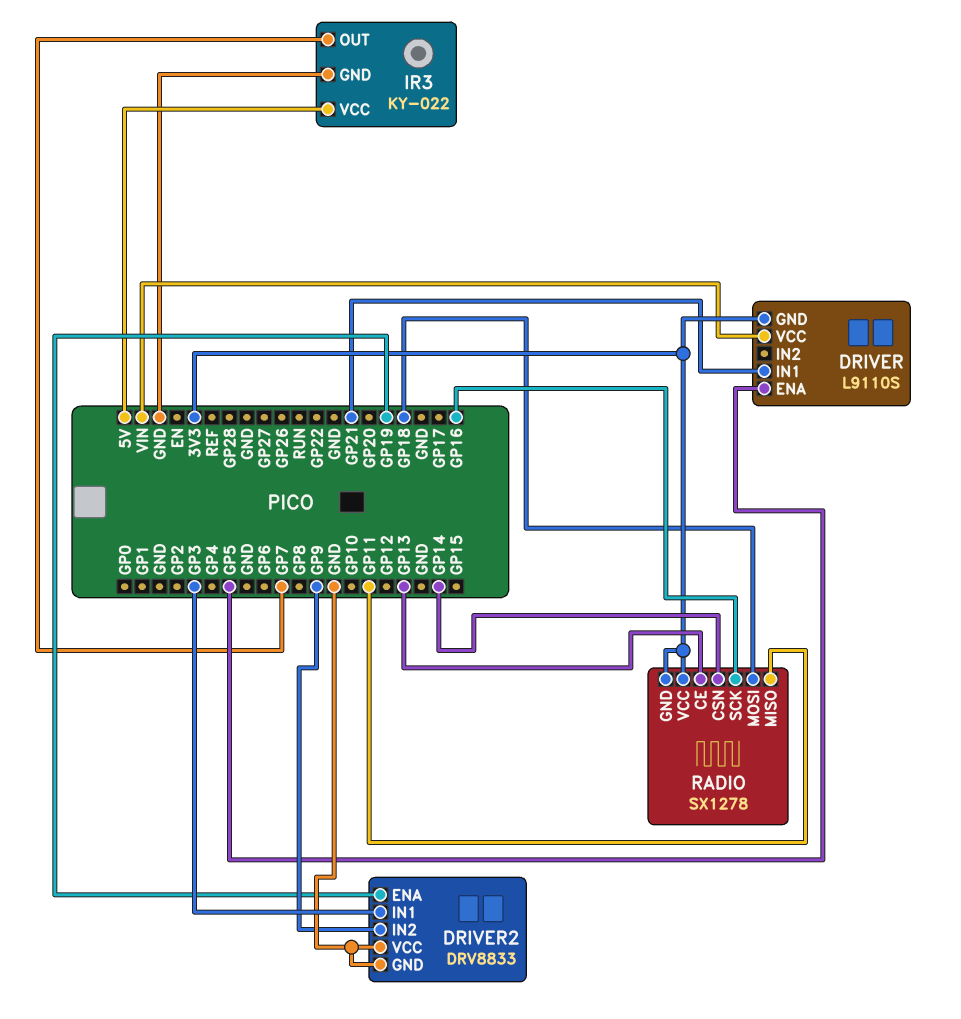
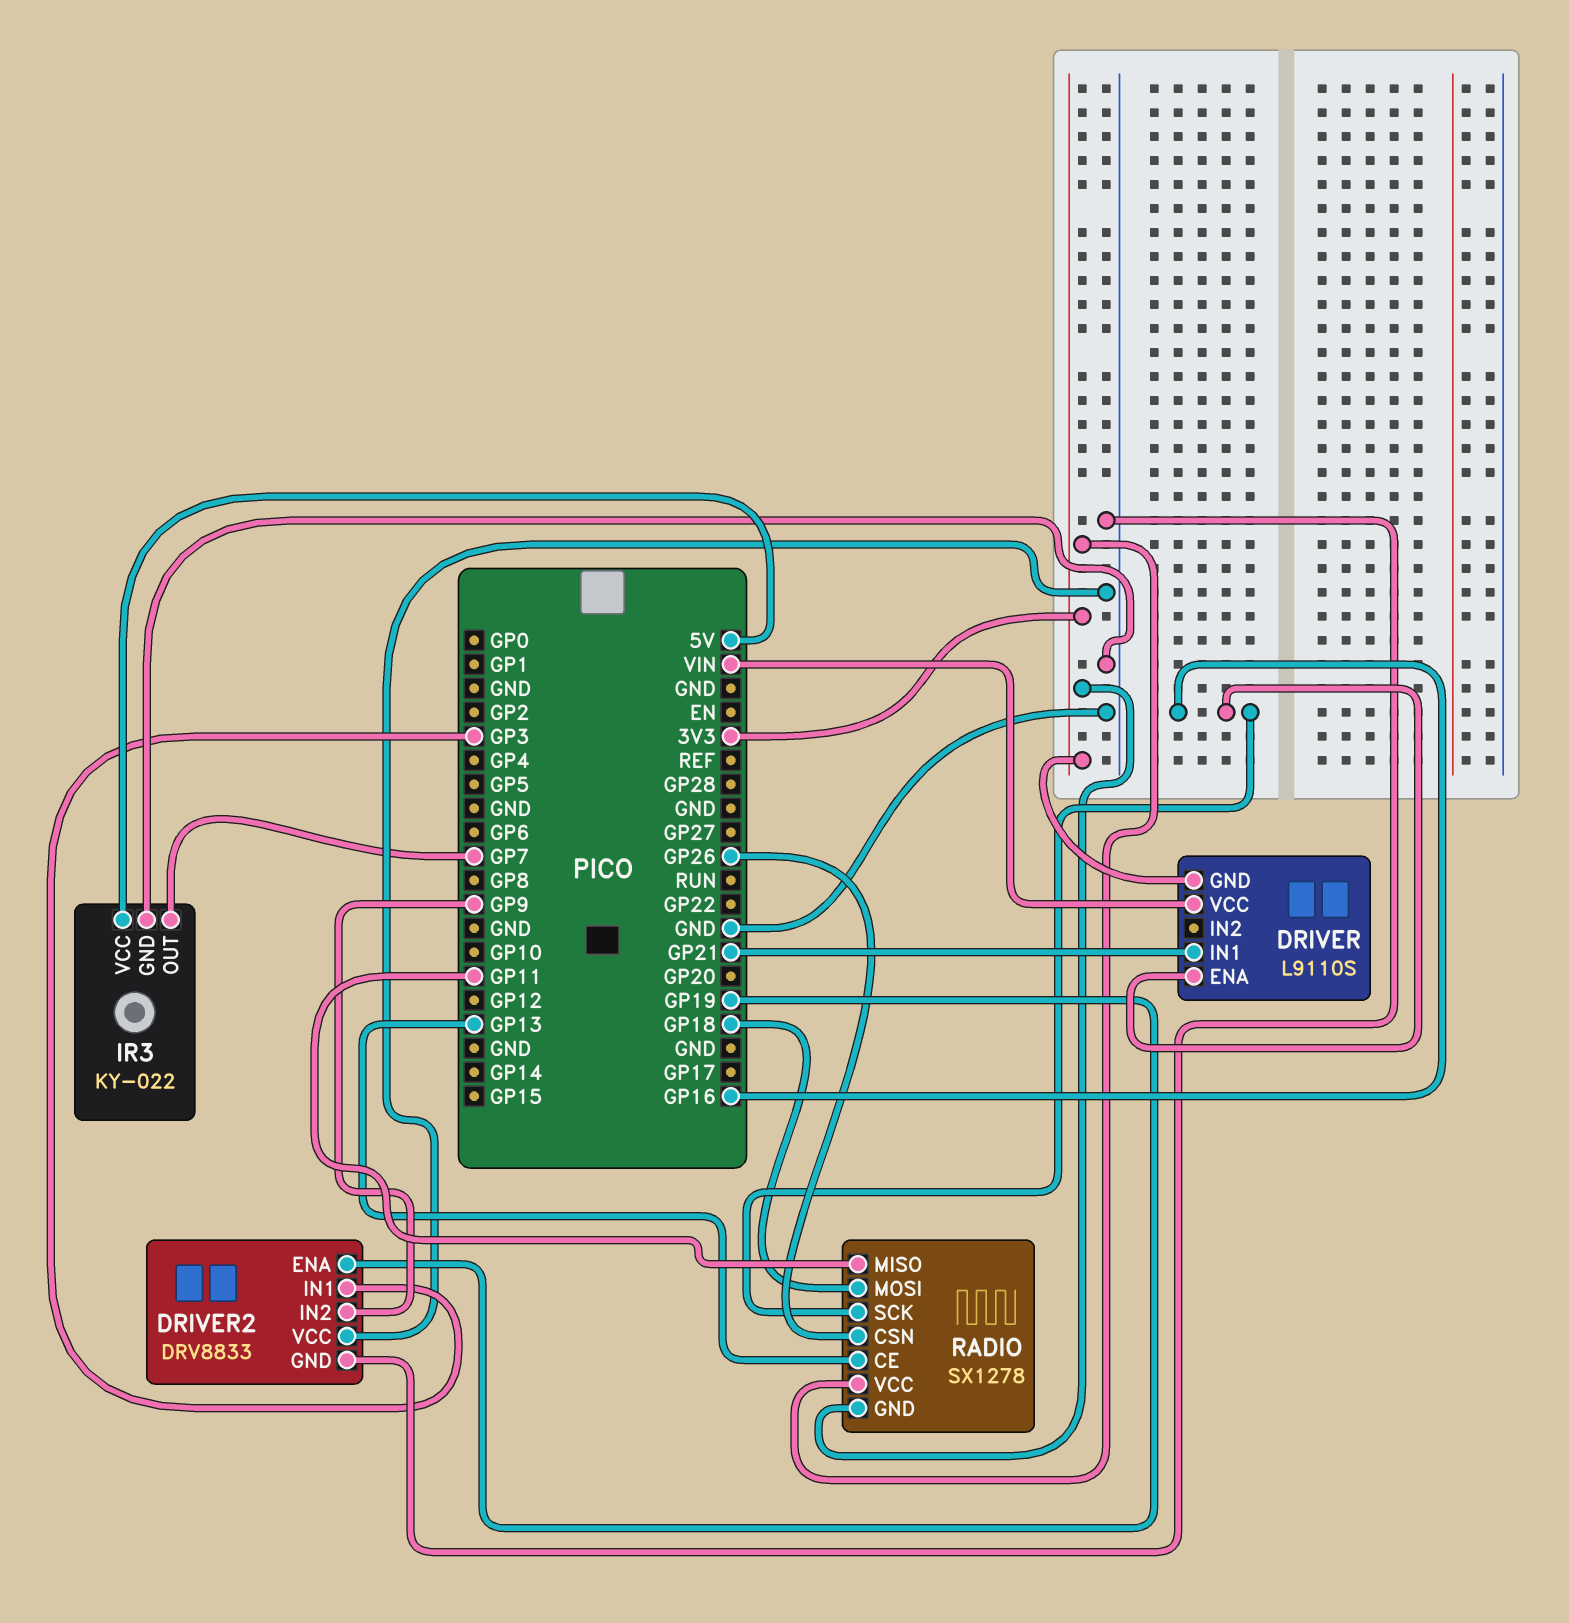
DRIVER pin ENA: GP5 -> GP16
RADIO pin CSN: GP14 -> GP26

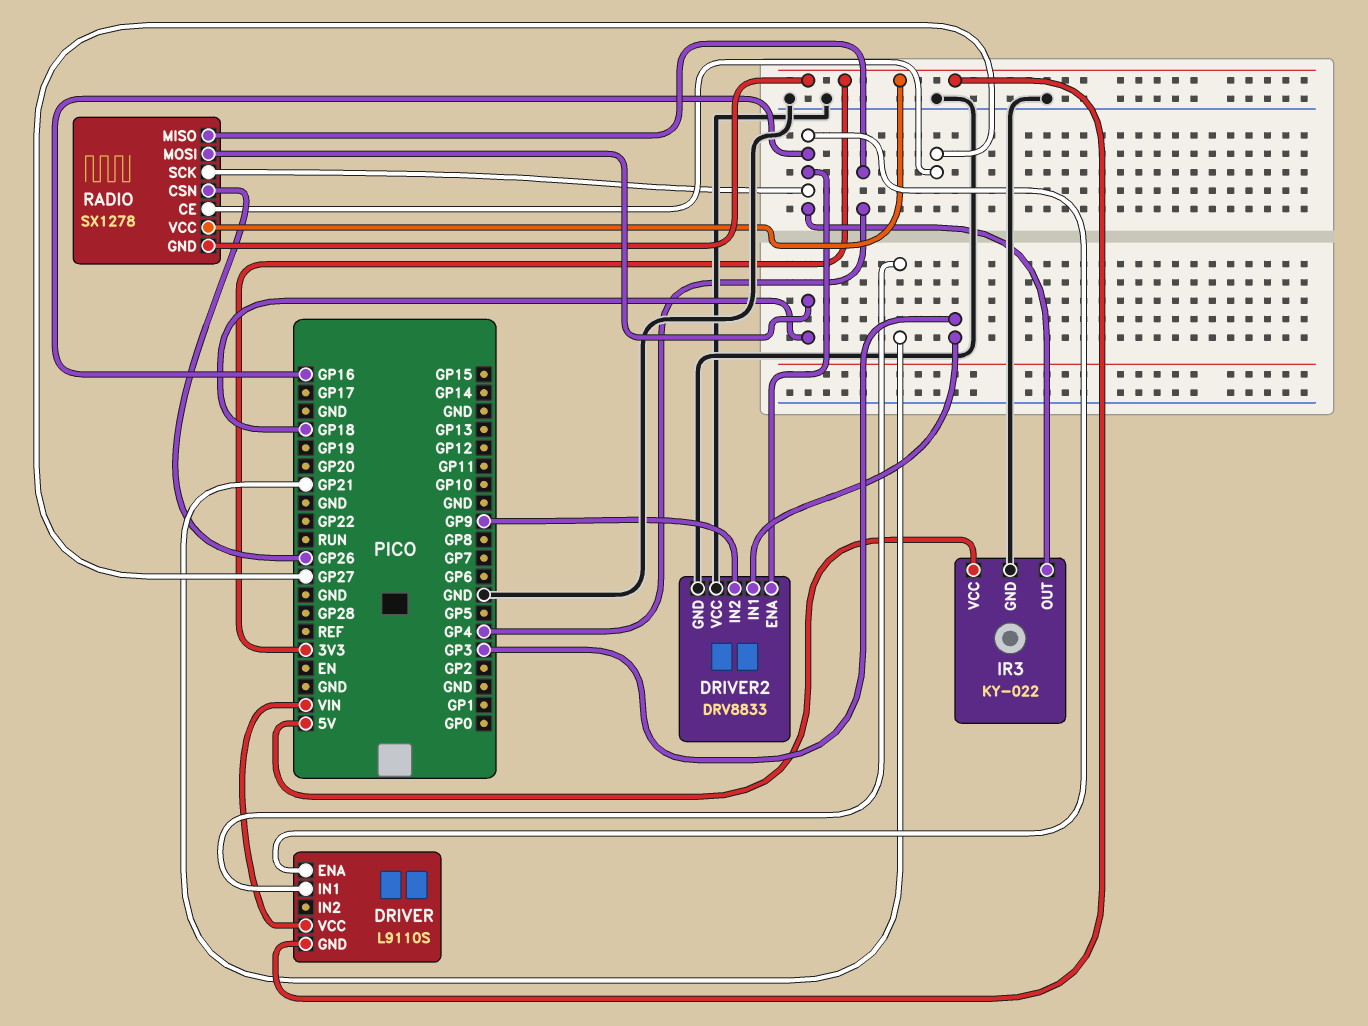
DRIVER2 pin ENA: GP19 -> GP16
IR3 pin OUT: GP7 -> GP16
RADIO pin CE: GP13 -> GP27
RADIO pin MISO: GP11 -> GP4

